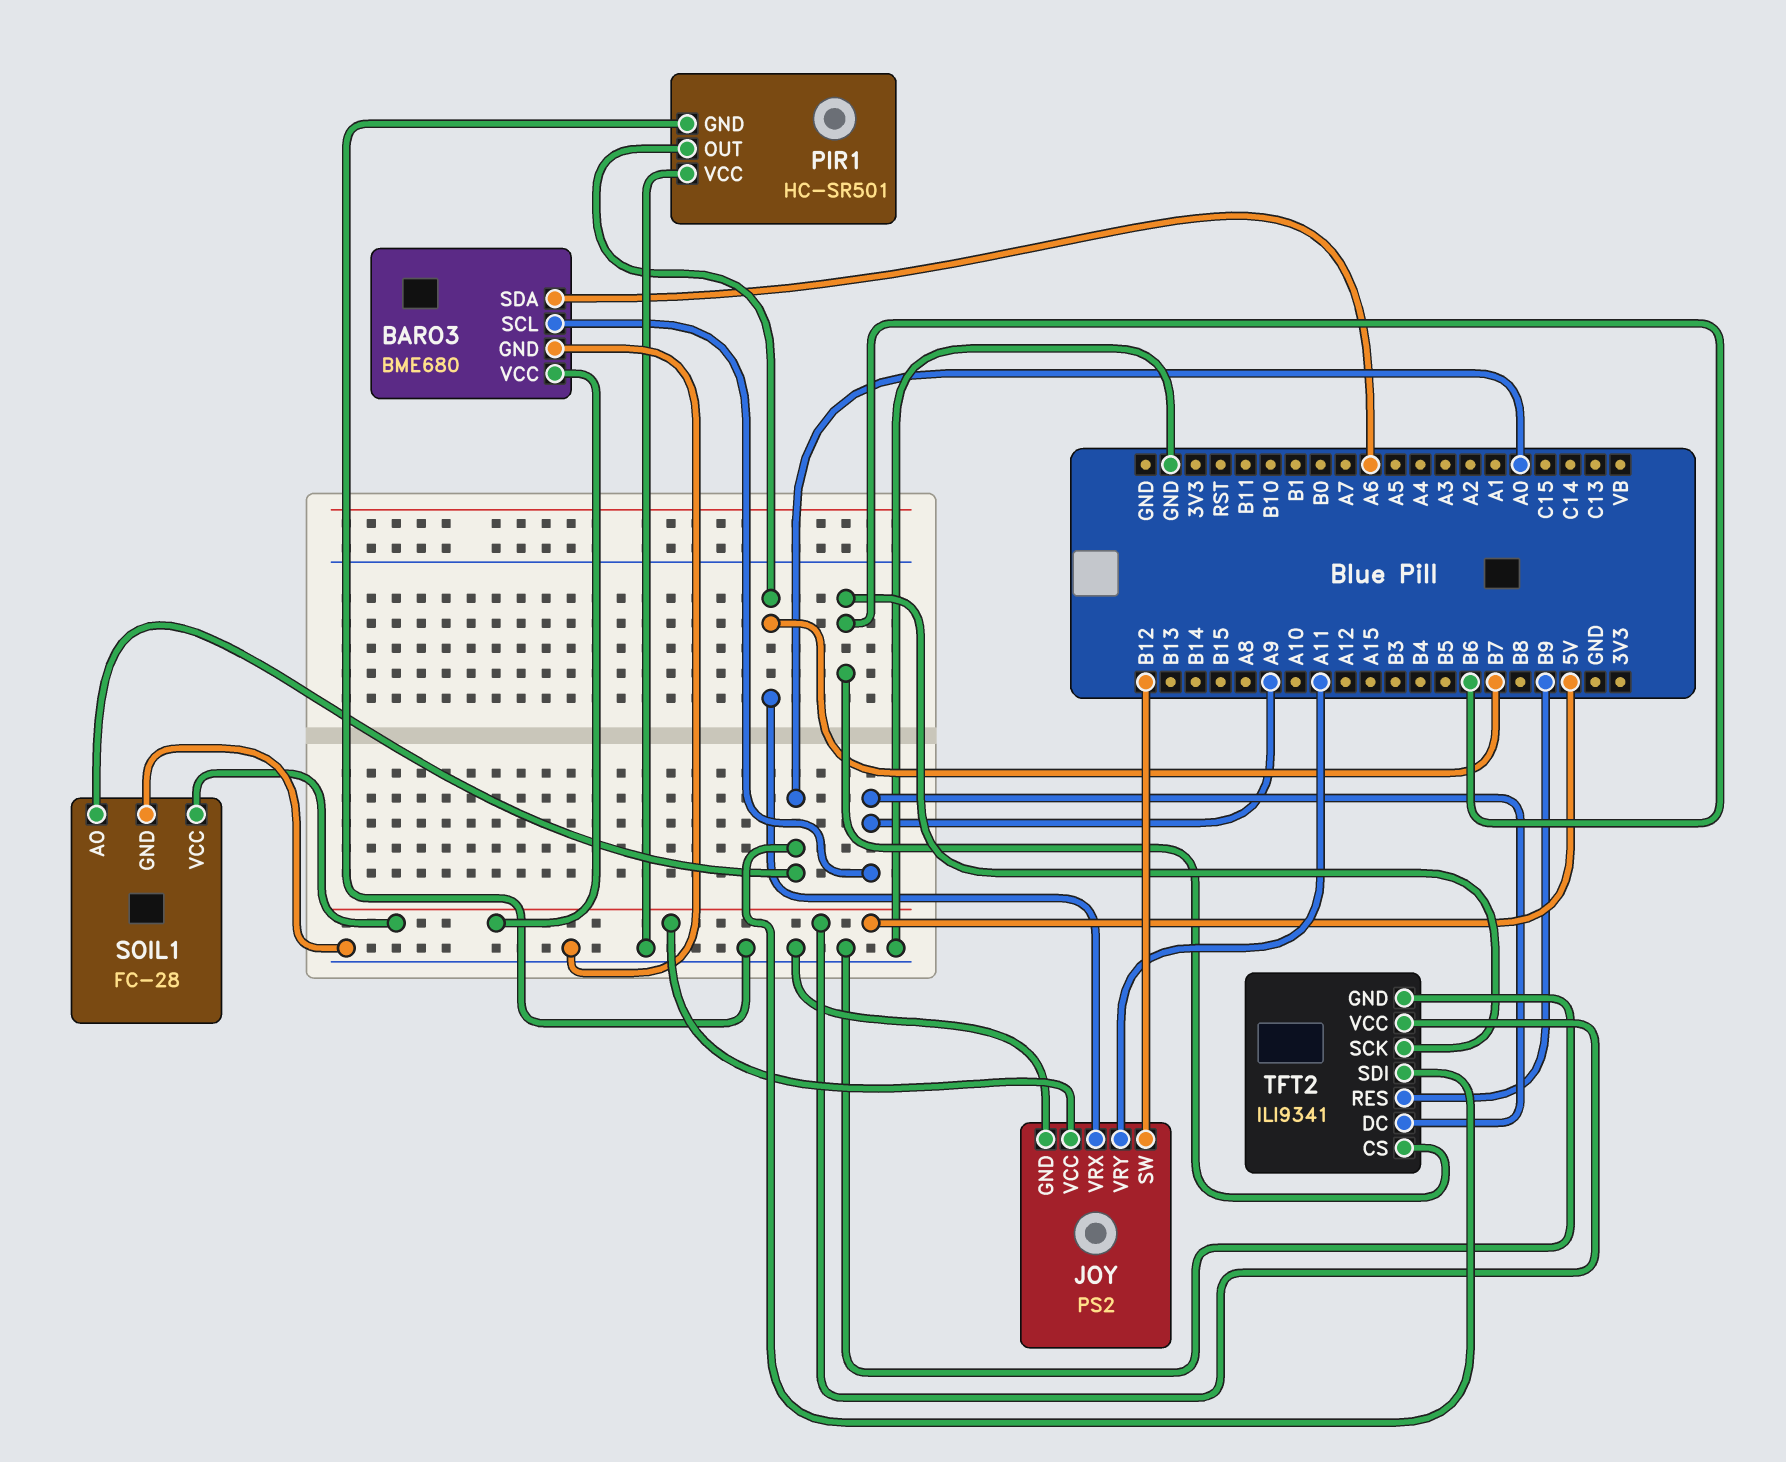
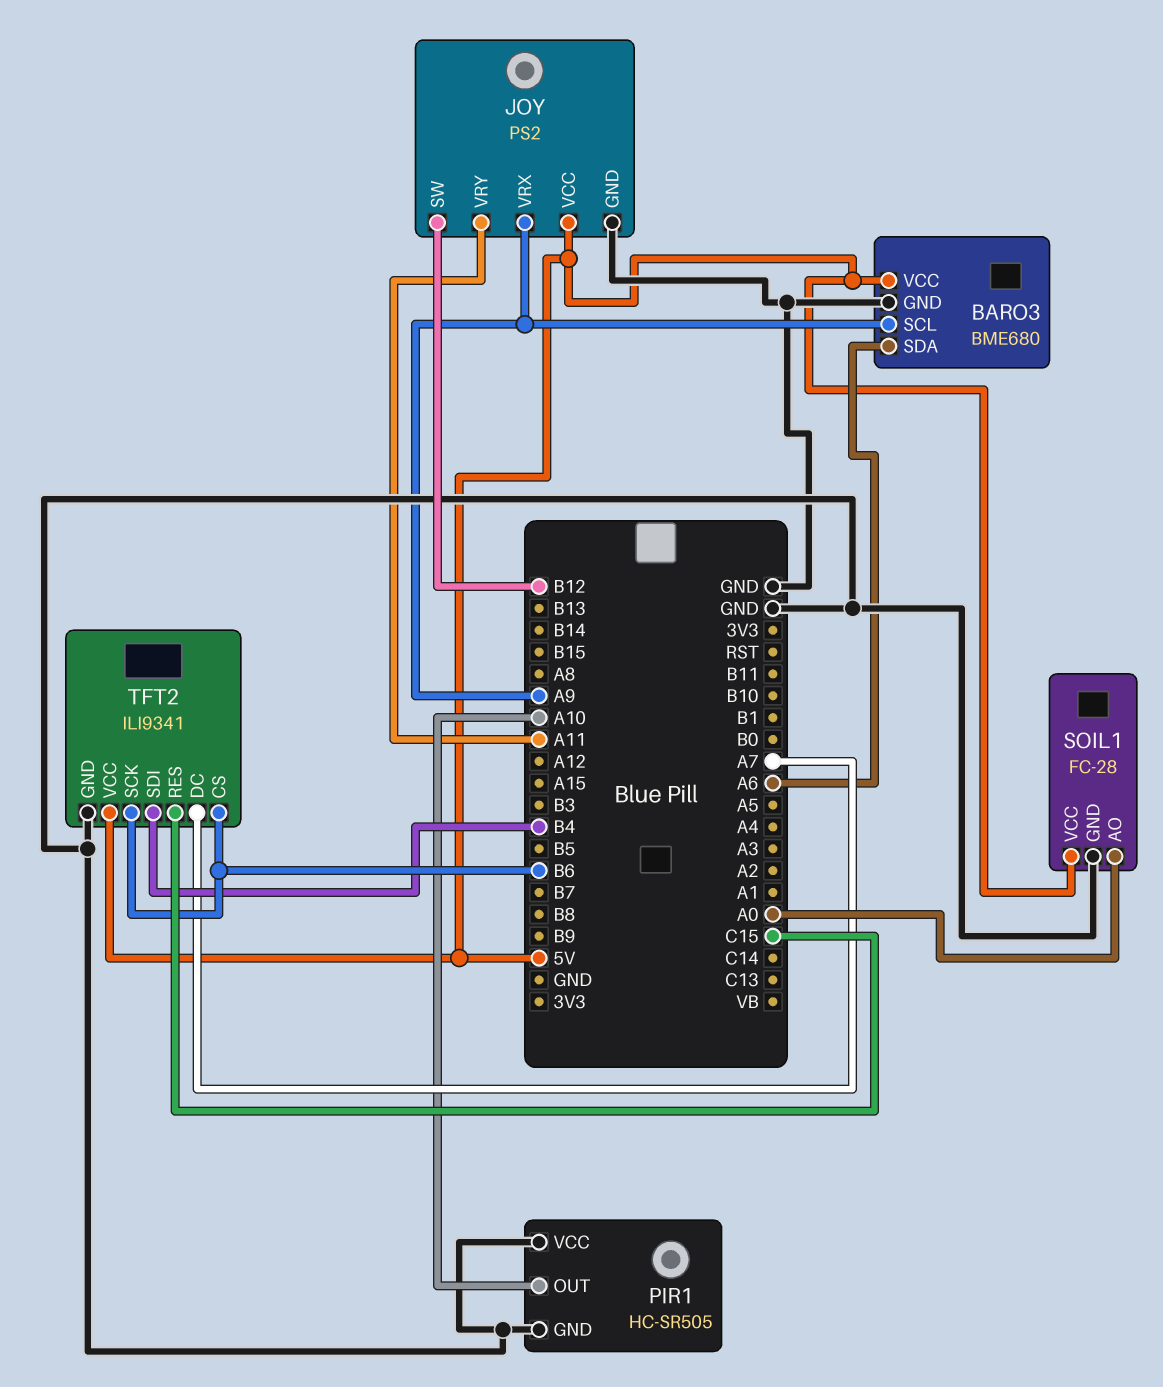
JOY pin VRX: B7 -> A9
PIR1: HC-SR501 -> HC-SR505
PIR1 pin OUT: B7 -> A10
TFT2 pin DC: A9 -> A7
TFT2 pin RES: B9 -> C15
TFT2 pin SDI: A0 -> B4

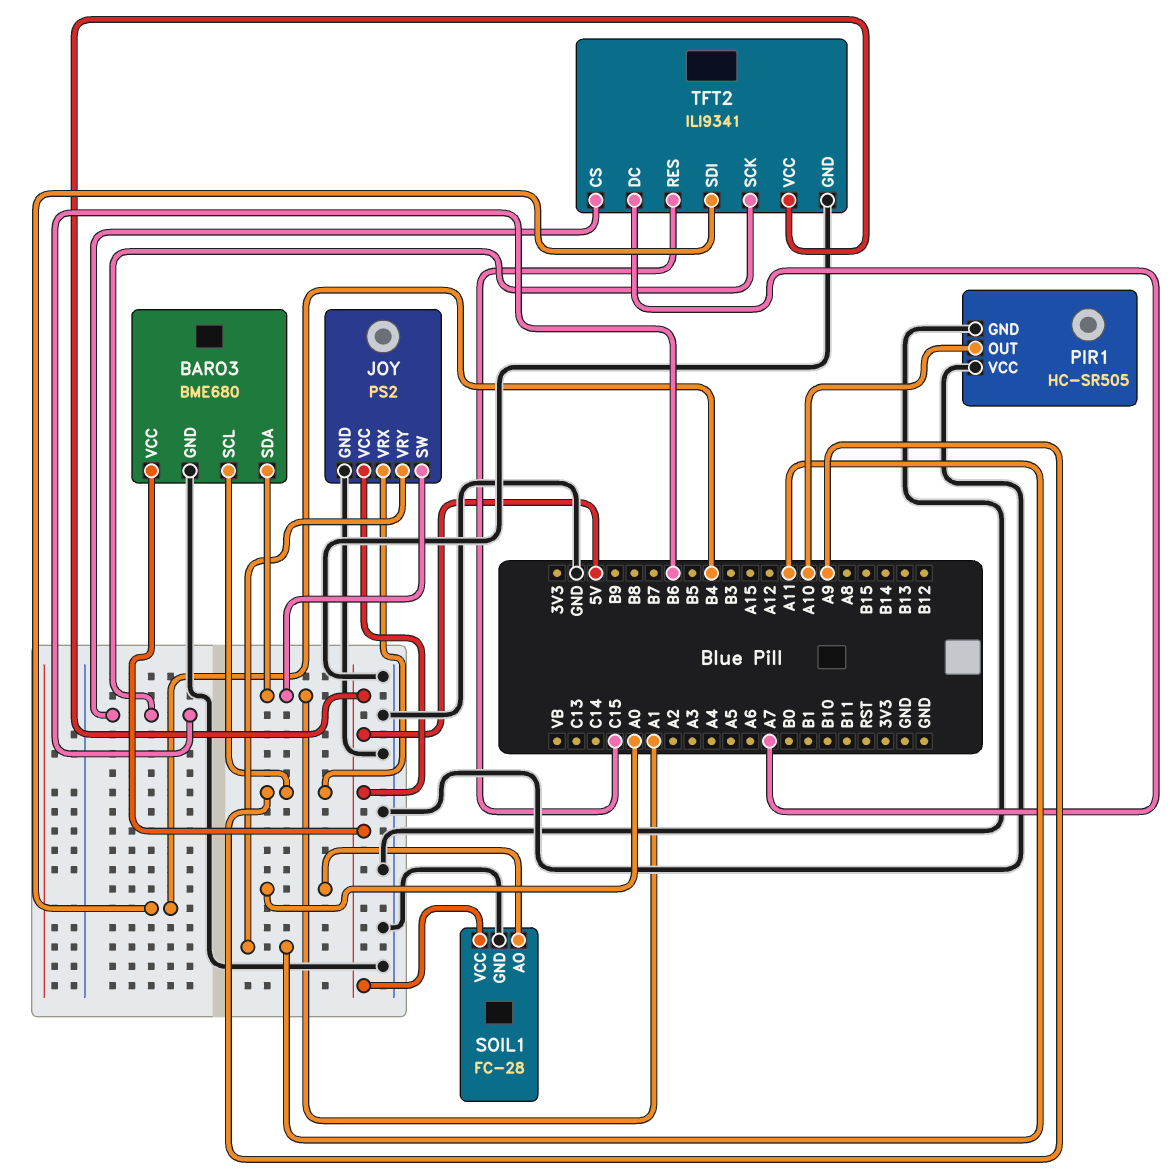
BARO3 pin SDA: A6 -> A1
JOY pin SW: B12 -> A1

